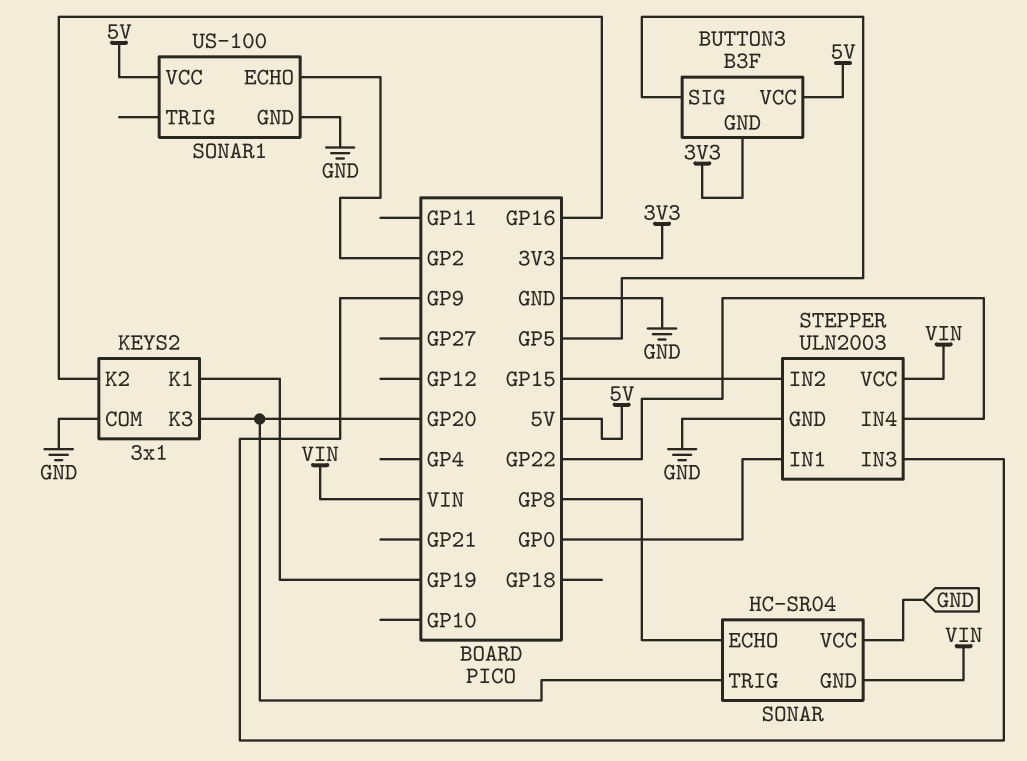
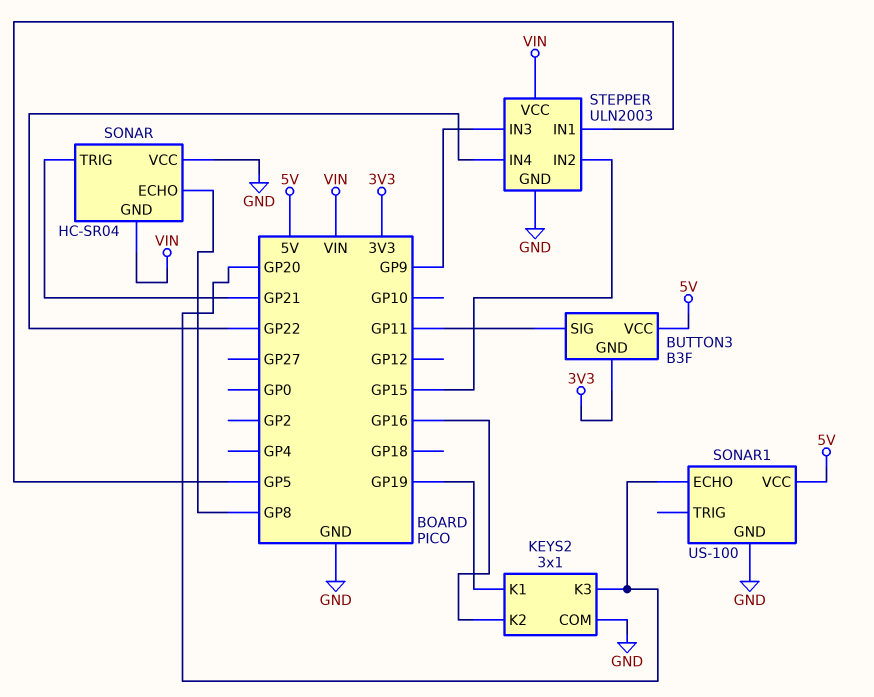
BUTTON3 pin SIG: GP5 -> GP11
SONAR pin TRIG: GP20 -> GP21
SONAR1 pin ECHO: GP2 -> GP20
STEPPER pin IN1: GP0 -> GP5

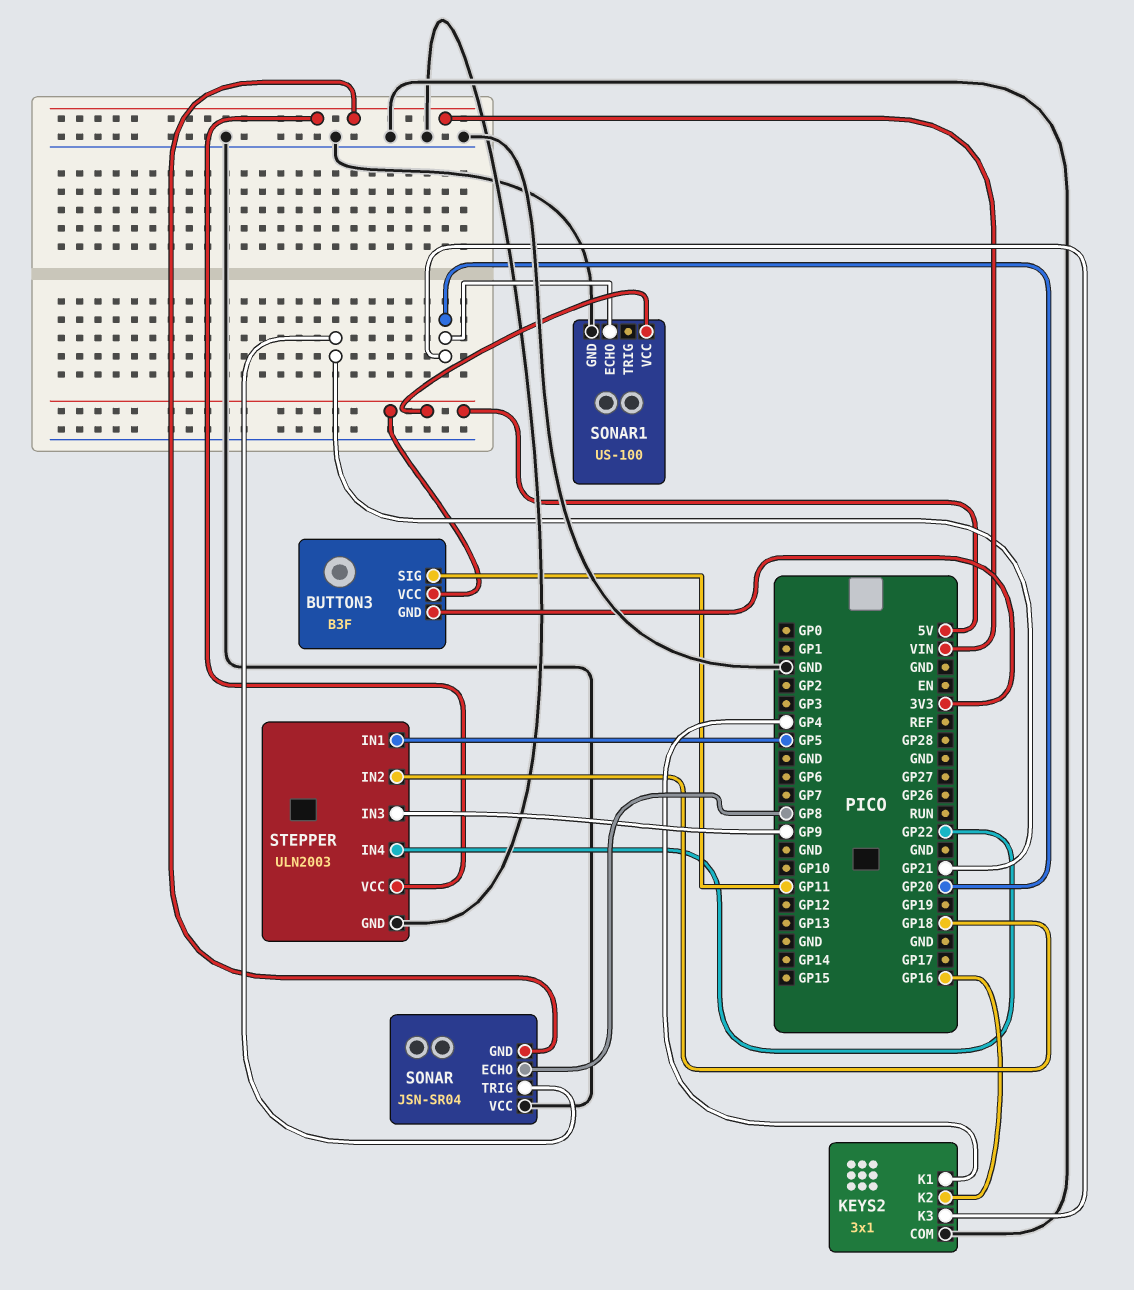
KEYS2 pin K1: GP19 -> GP4
SONAR: HC-SR04 -> JSN-SR04
STEPPER pin IN2: GP15 -> GP18

